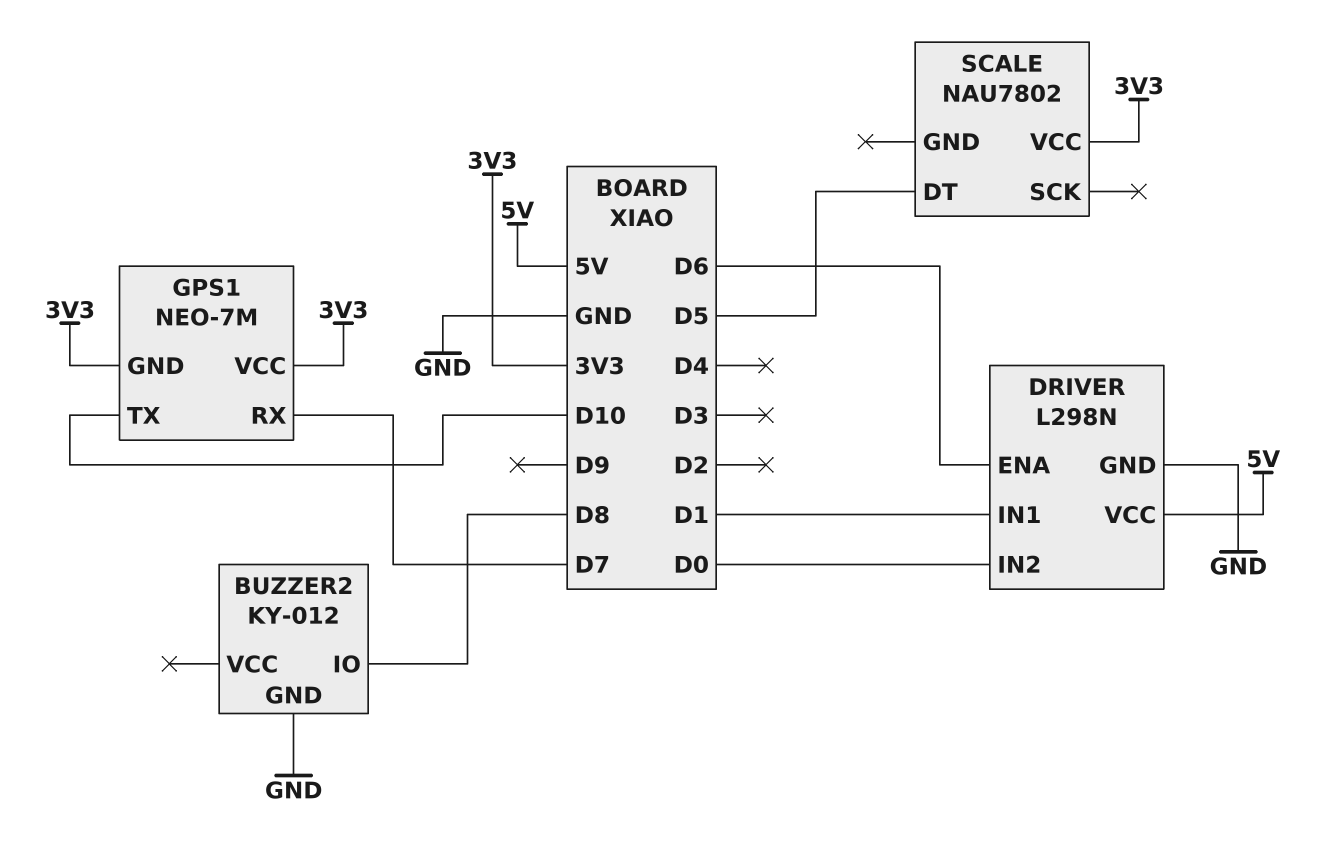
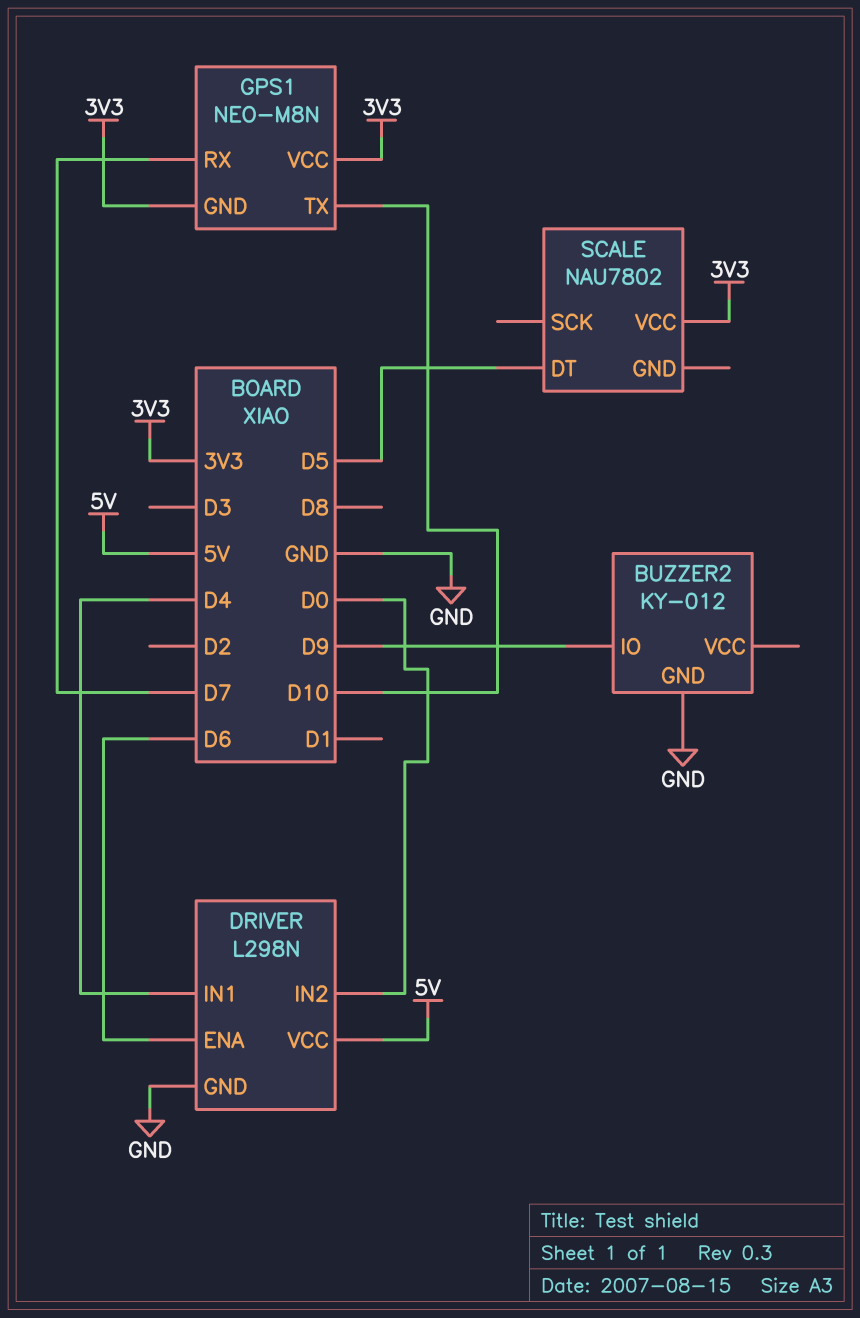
BUZZER2 pin IO: D8 -> D9
DRIVER pin IN1: D1 -> D4
GPS1: NEO-7M -> NEO-M8N

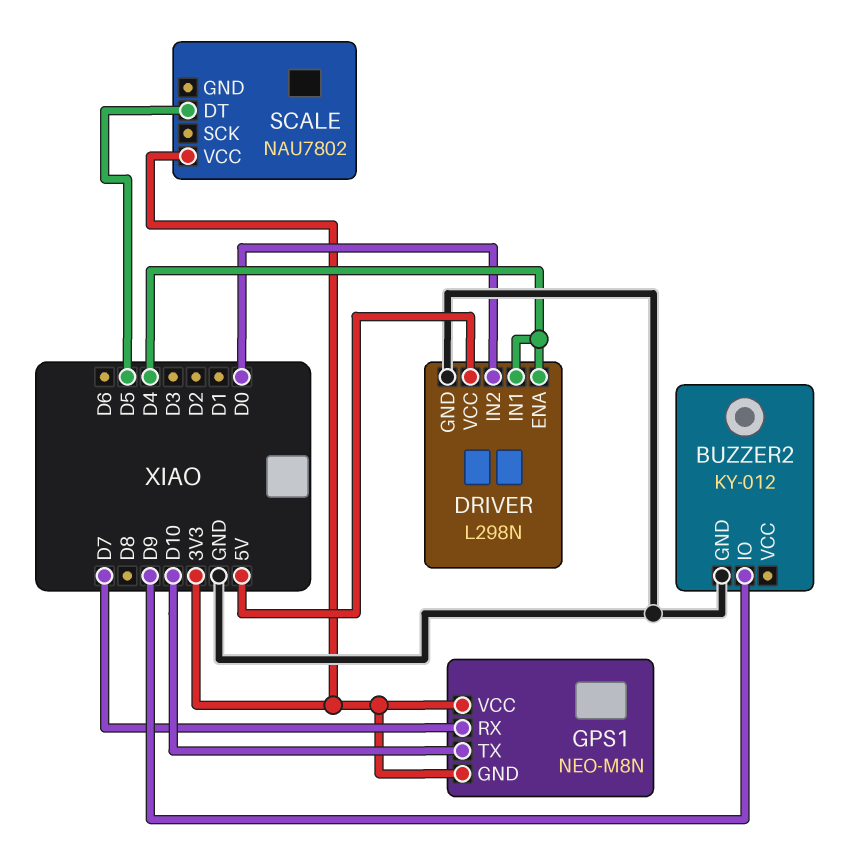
DRIVER pin ENA: D6 -> D4

